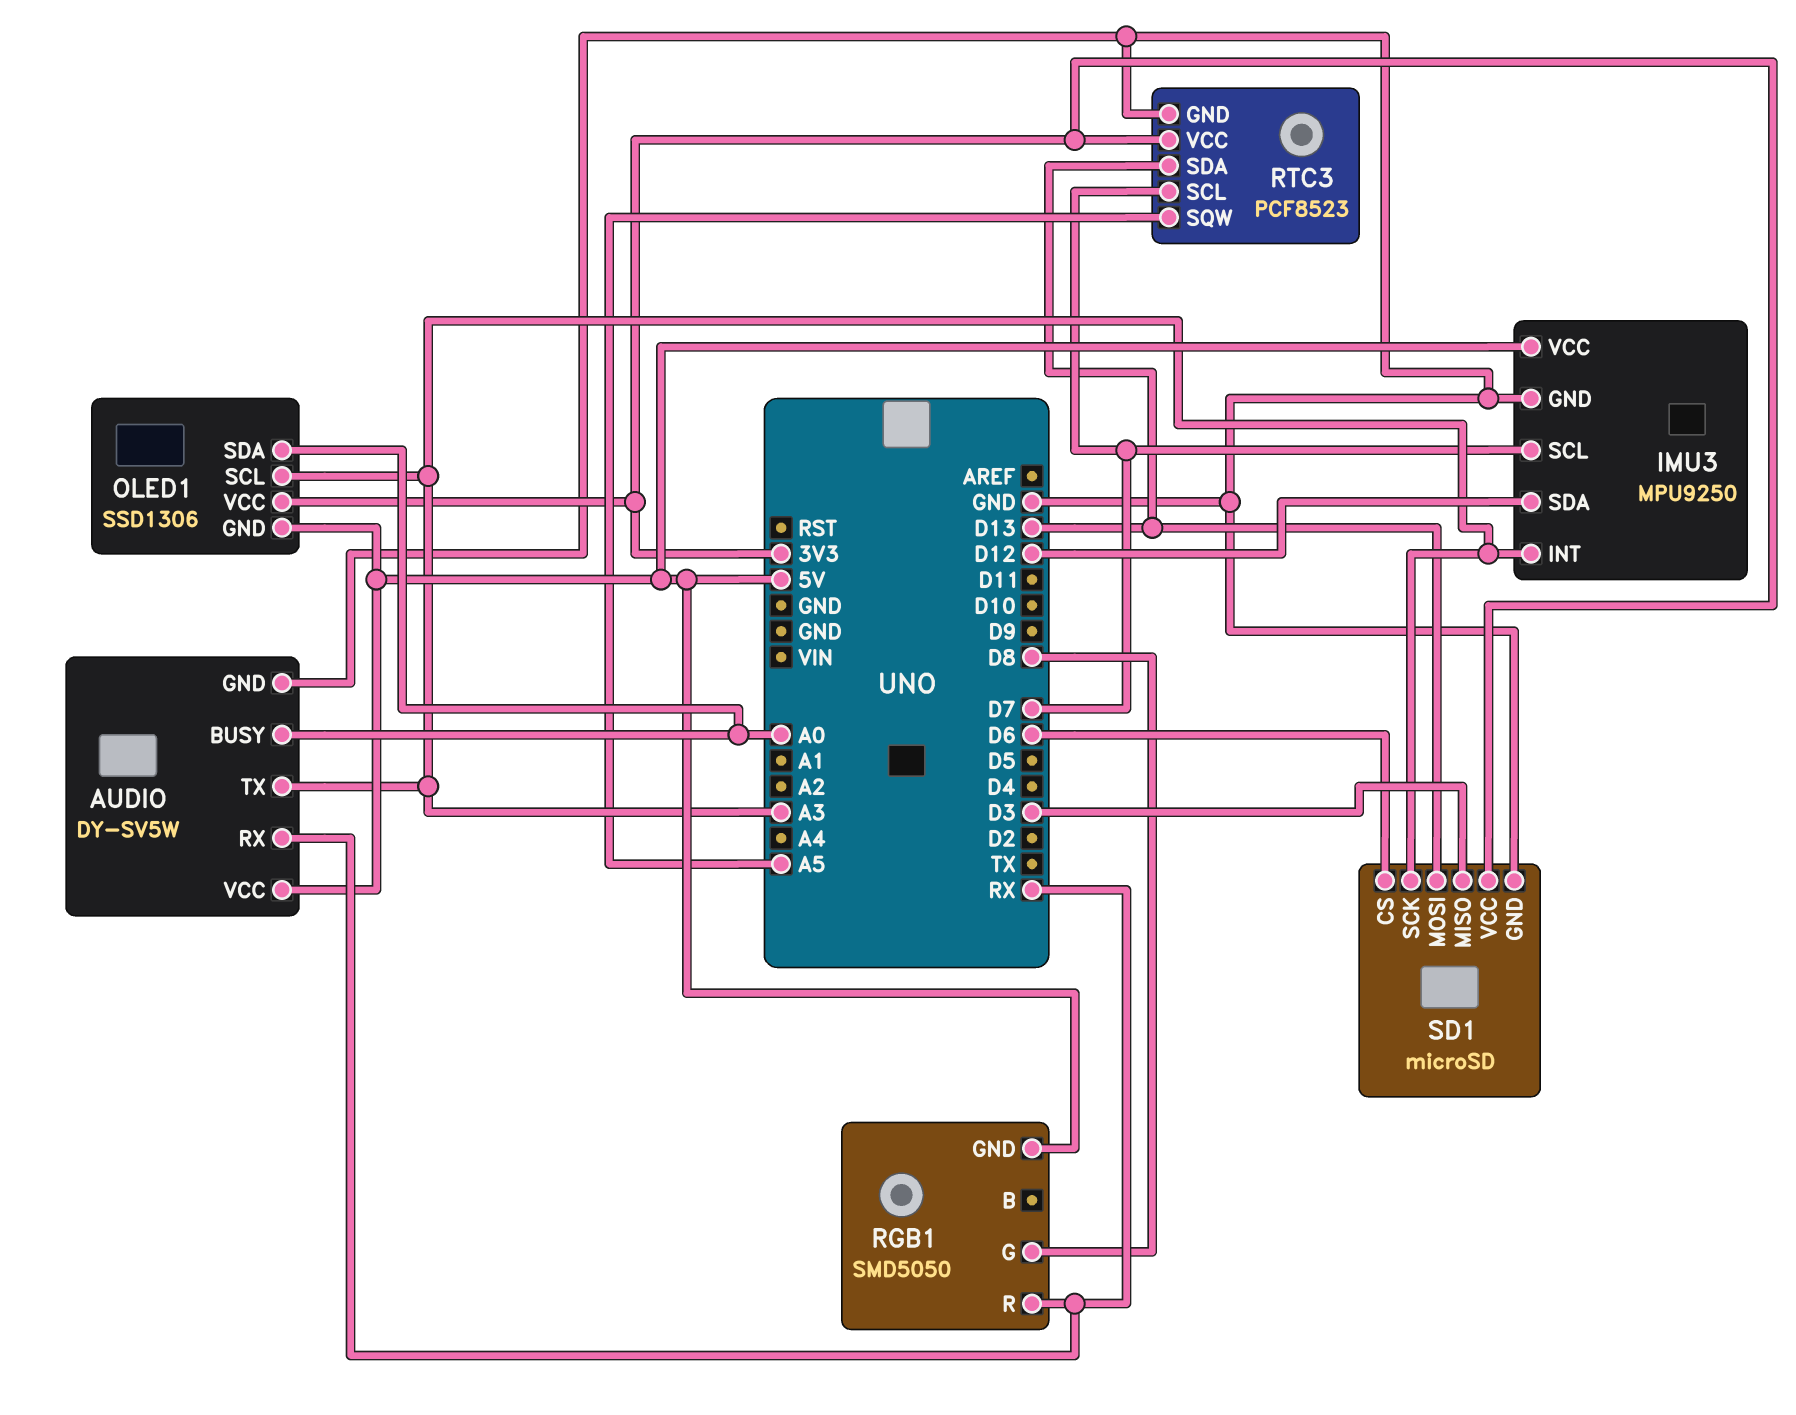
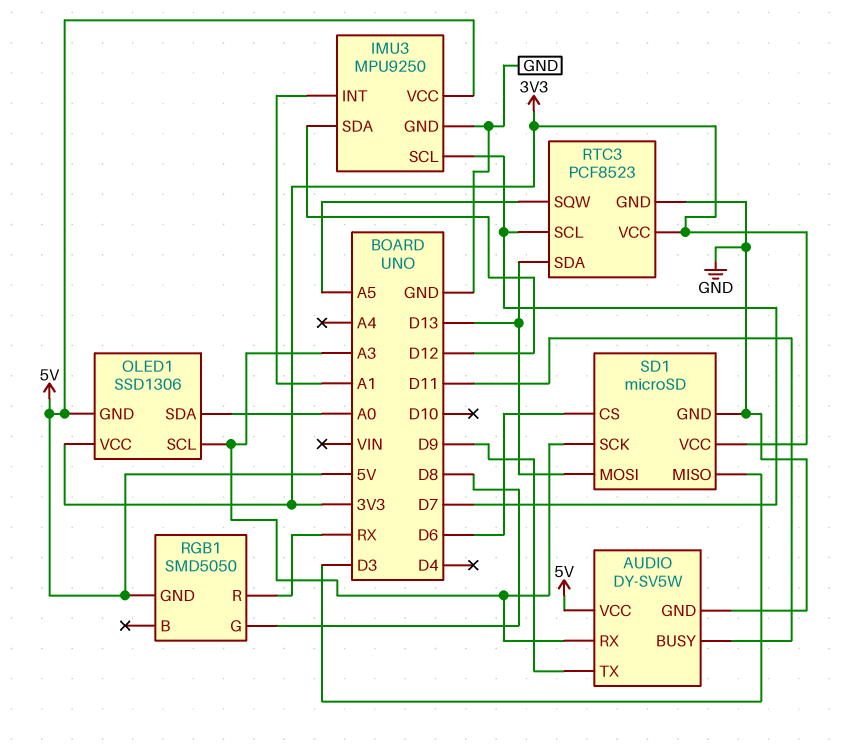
AUDIO pin BUSY: A0 -> D11
AUDIO pin RX: RX -> A3
AUDIO pin TX: A3 -> D9
IMU3 pin INT: A3 -> A1

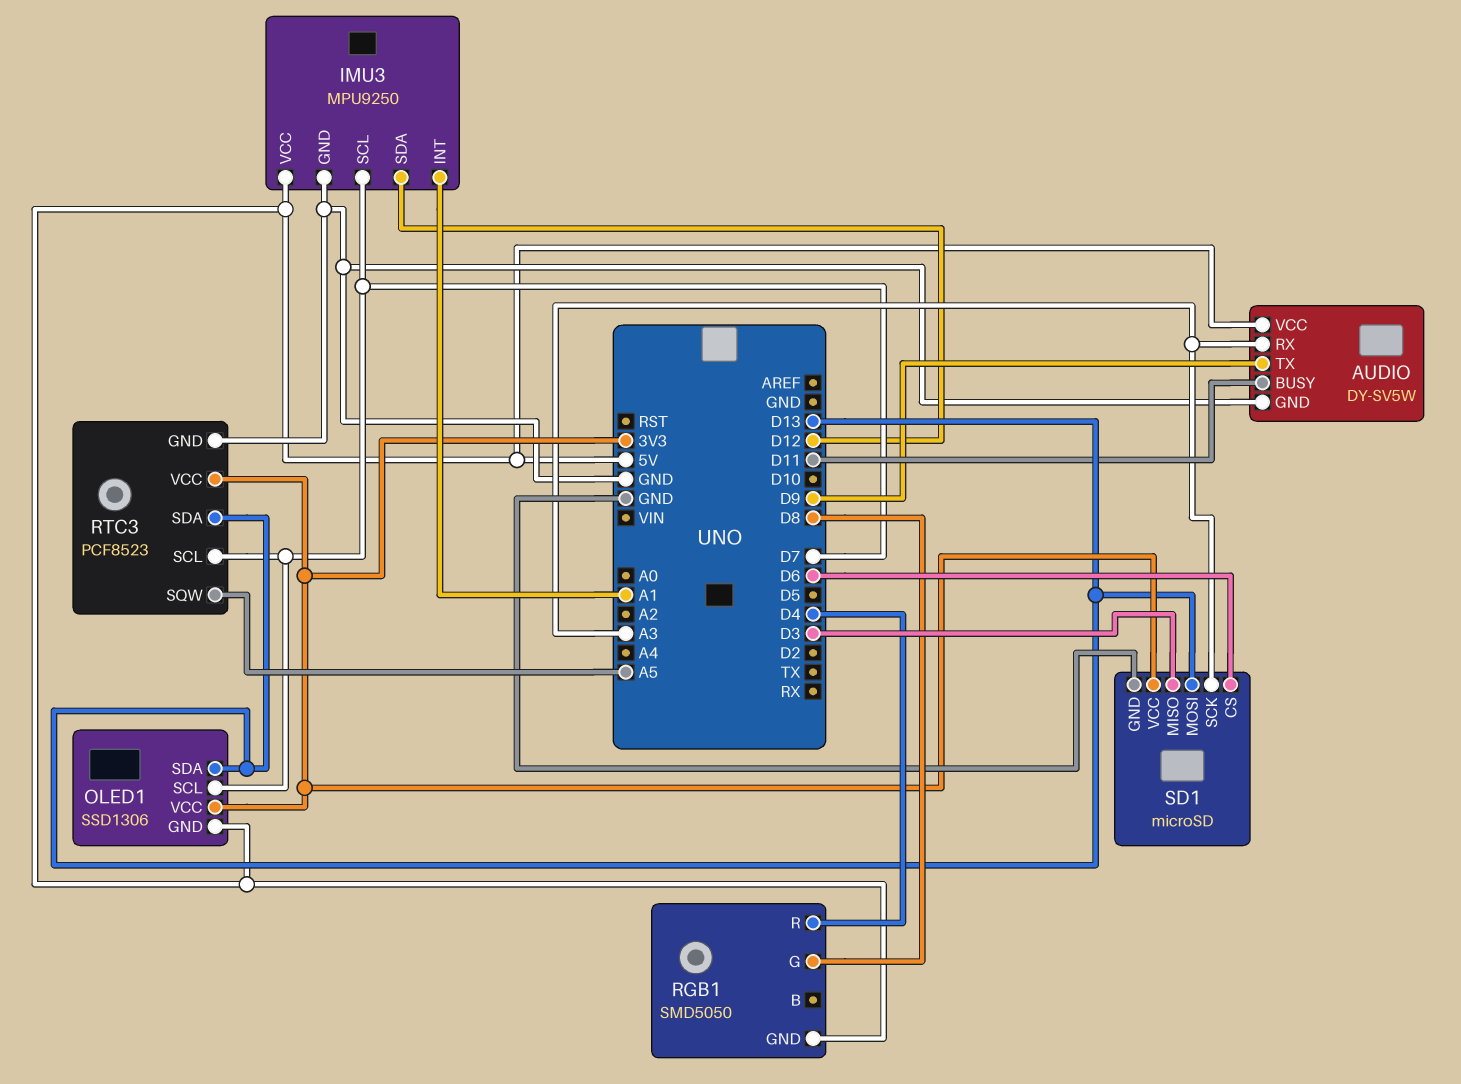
OLED1 pin SCL: A3 -> D7
OLED1 pin SDA: A0 -> D13
RGB1 pin R: RX -> D4

